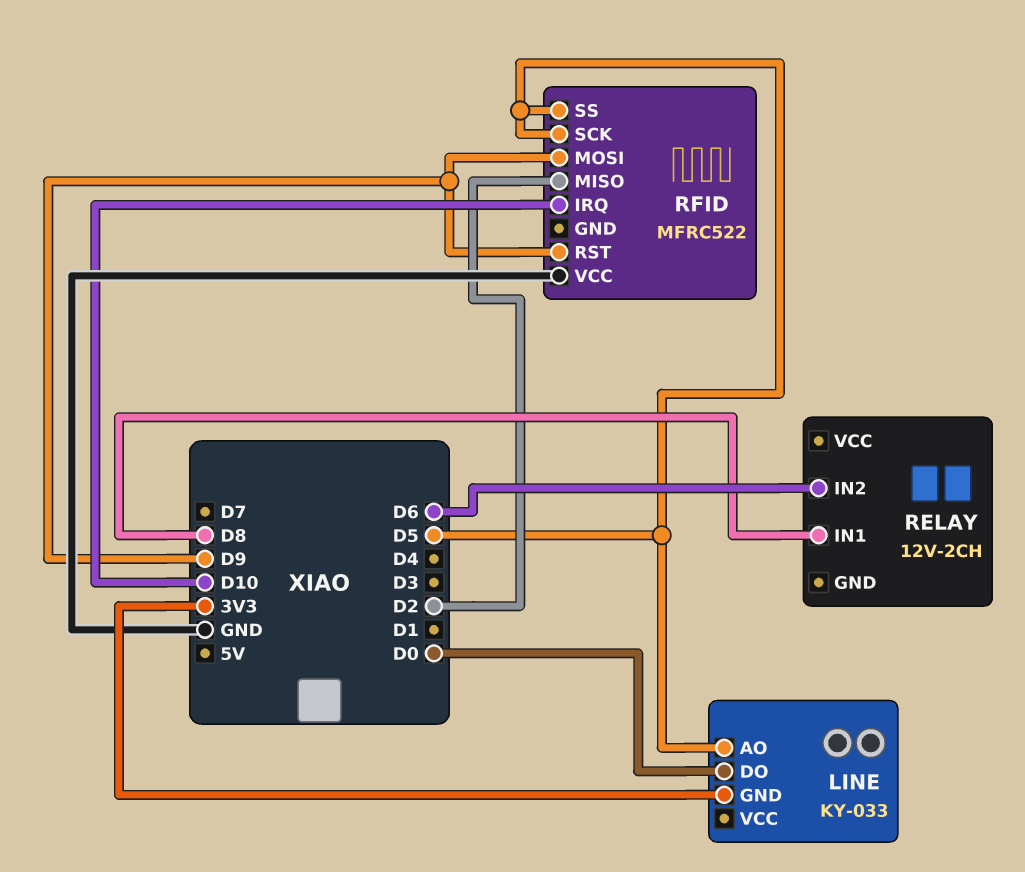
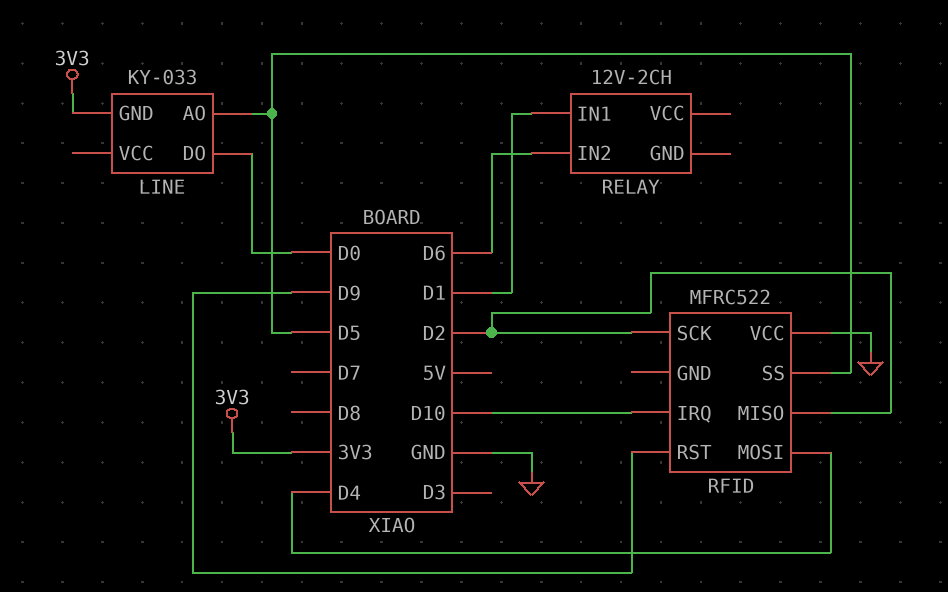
RELAY pin IN1: D8 -> D1
RFID pin MOSI: D9 -> D4
RFID pin SCK: D5 -> D2

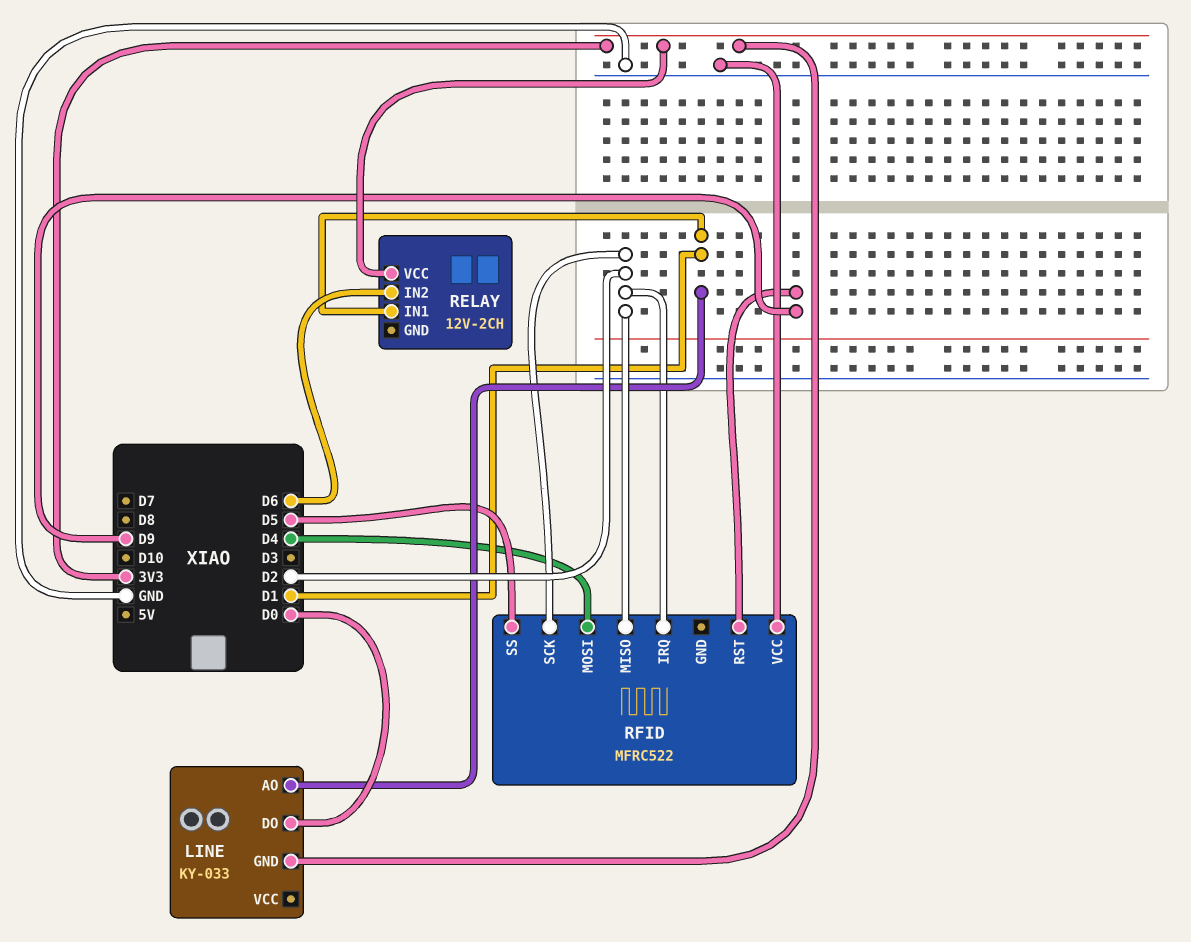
LINE pin AO: D5 -> D1
RELAY pin VCC: none -> 3V3
RFID pin IRQ: D10 -> D2

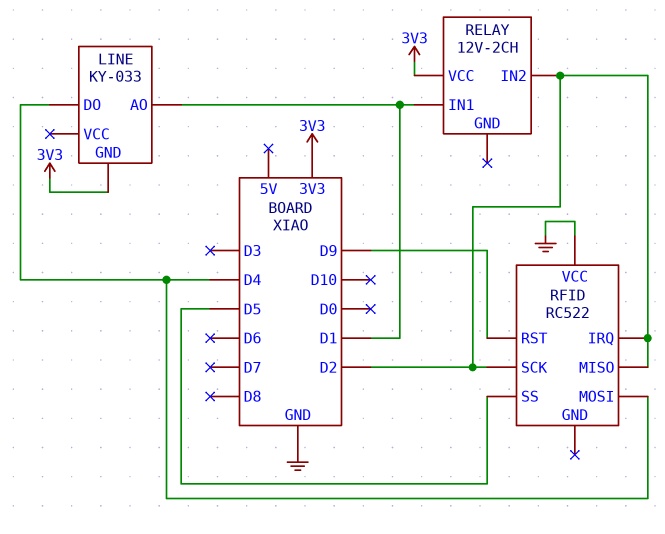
LINE pin DO: D0 -> D4
RELAY pin IN2: D6 -> D2
RFID: MFRC522 -> RC522

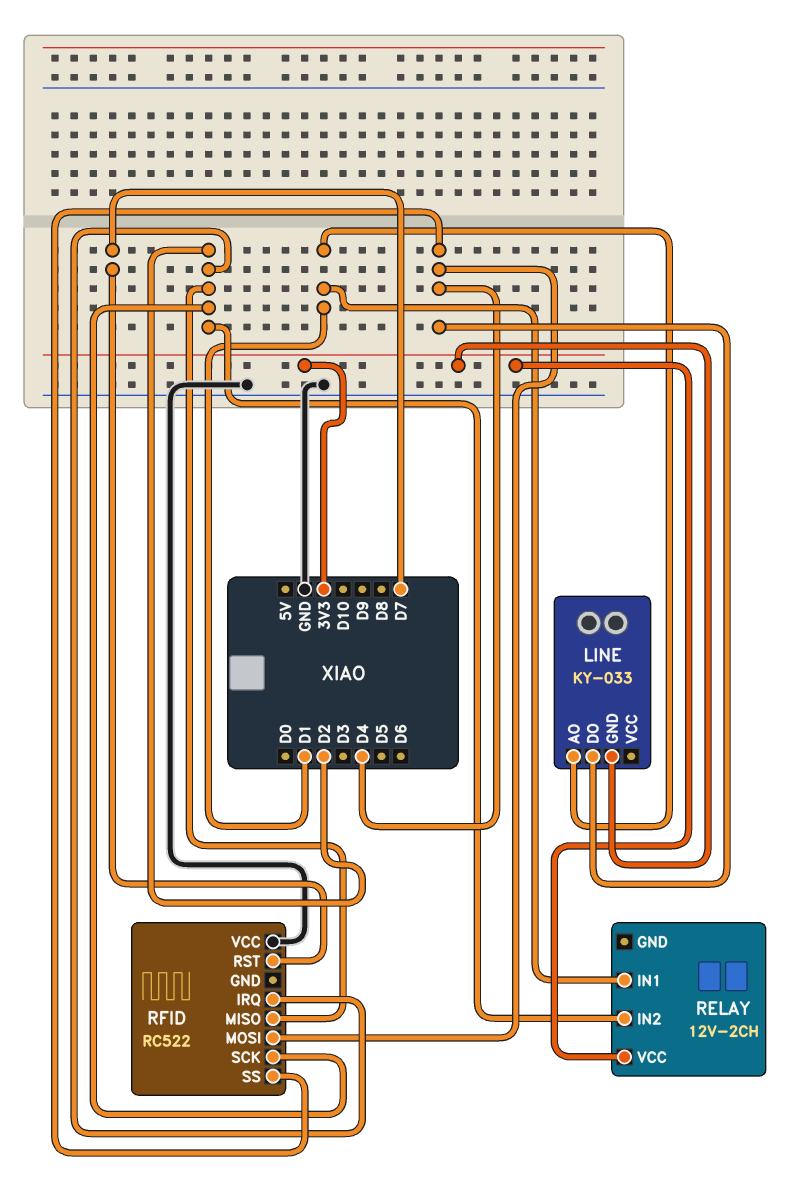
RFID pin RST: D9 -> D7
RFID pin SS: D5 -> D4

